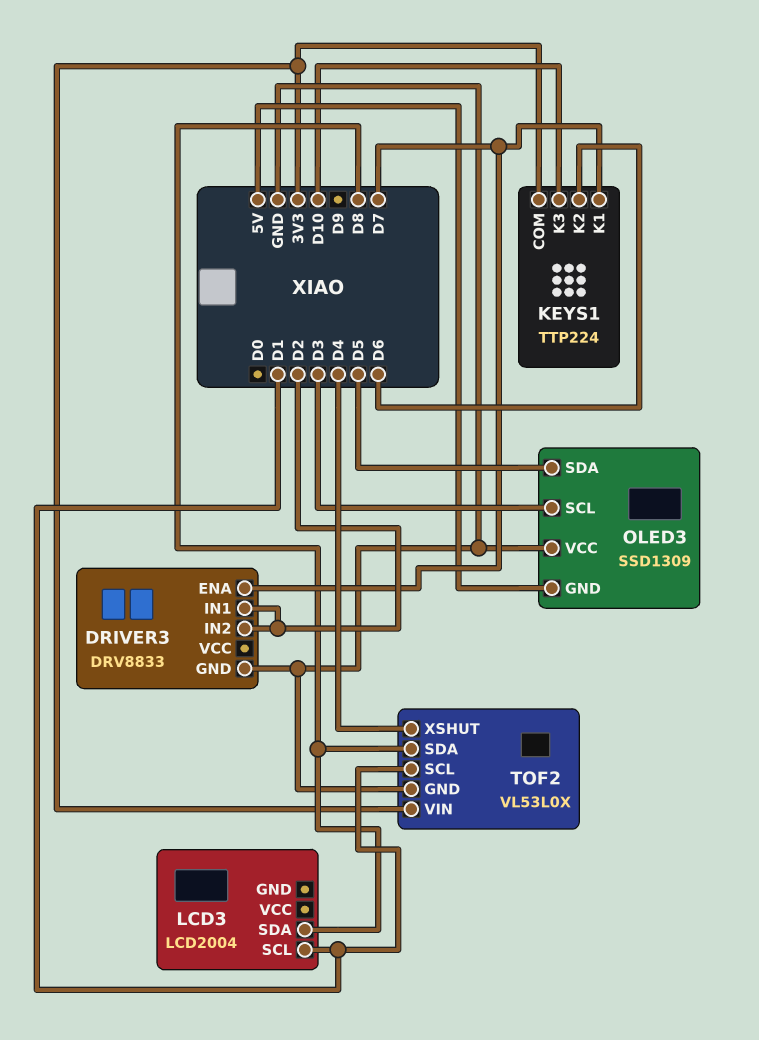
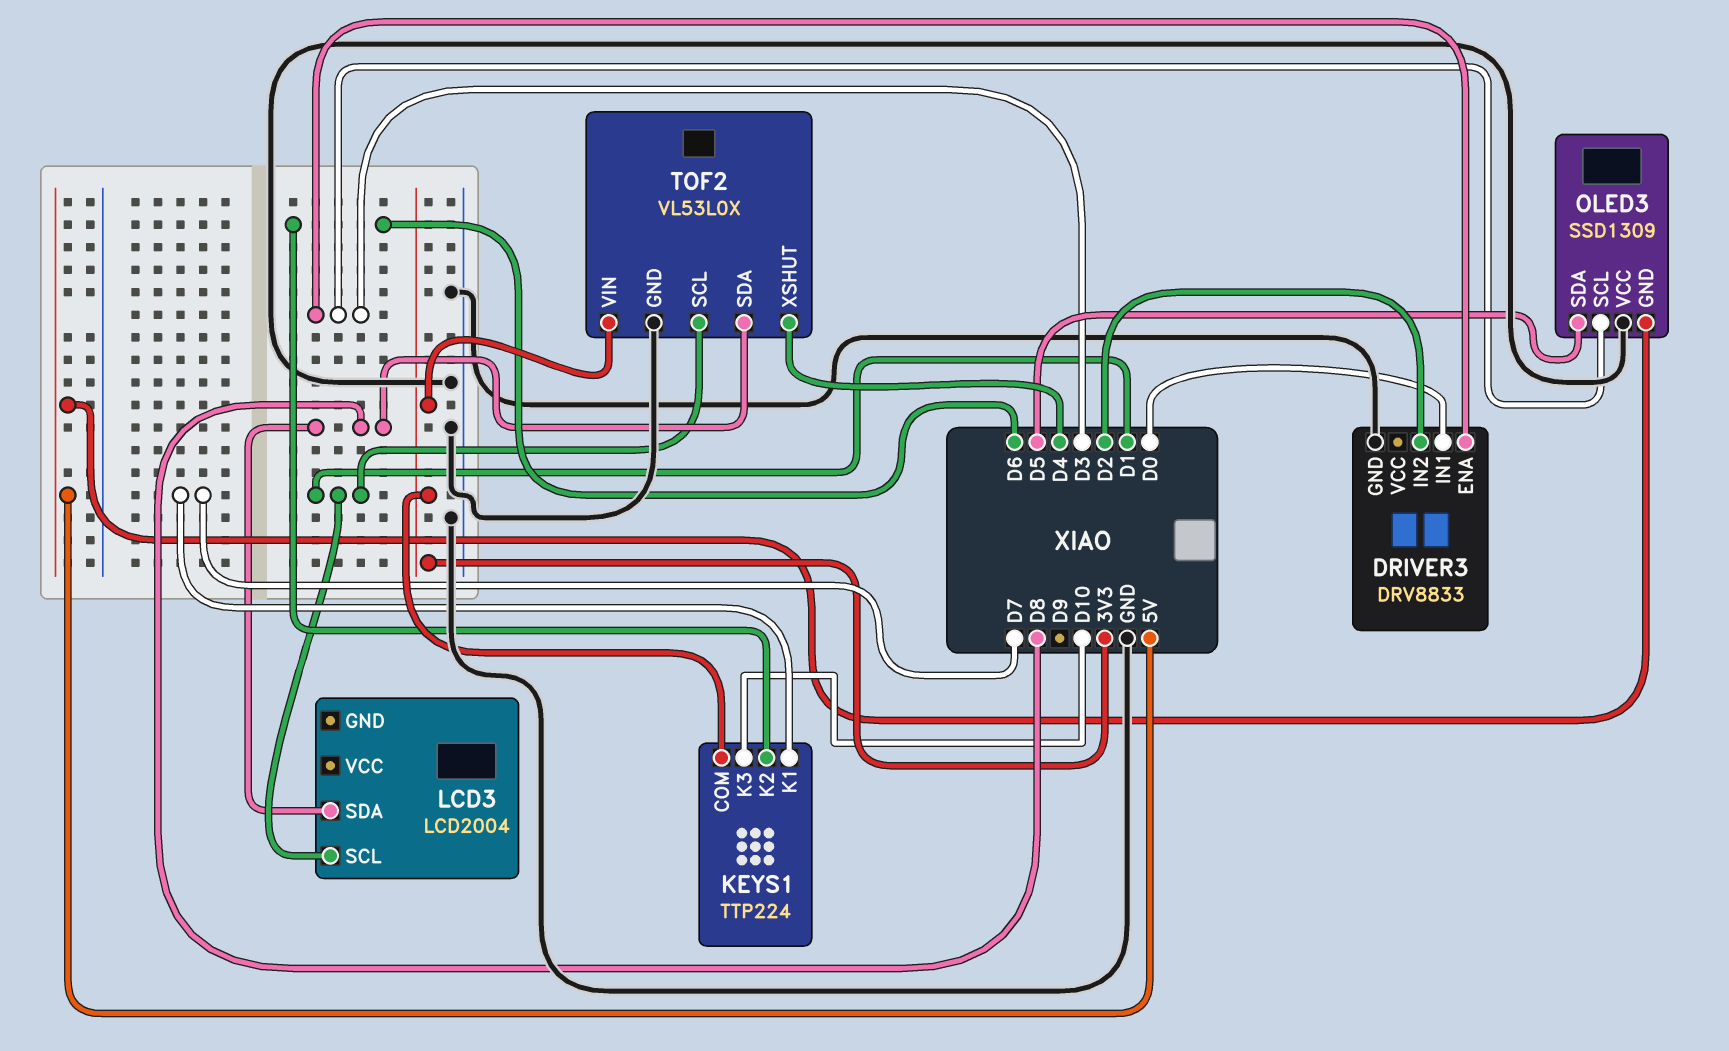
DRIVER3 pin ENA: D7 -> D3
DRIVER3 pin IN1: D2 -> D0

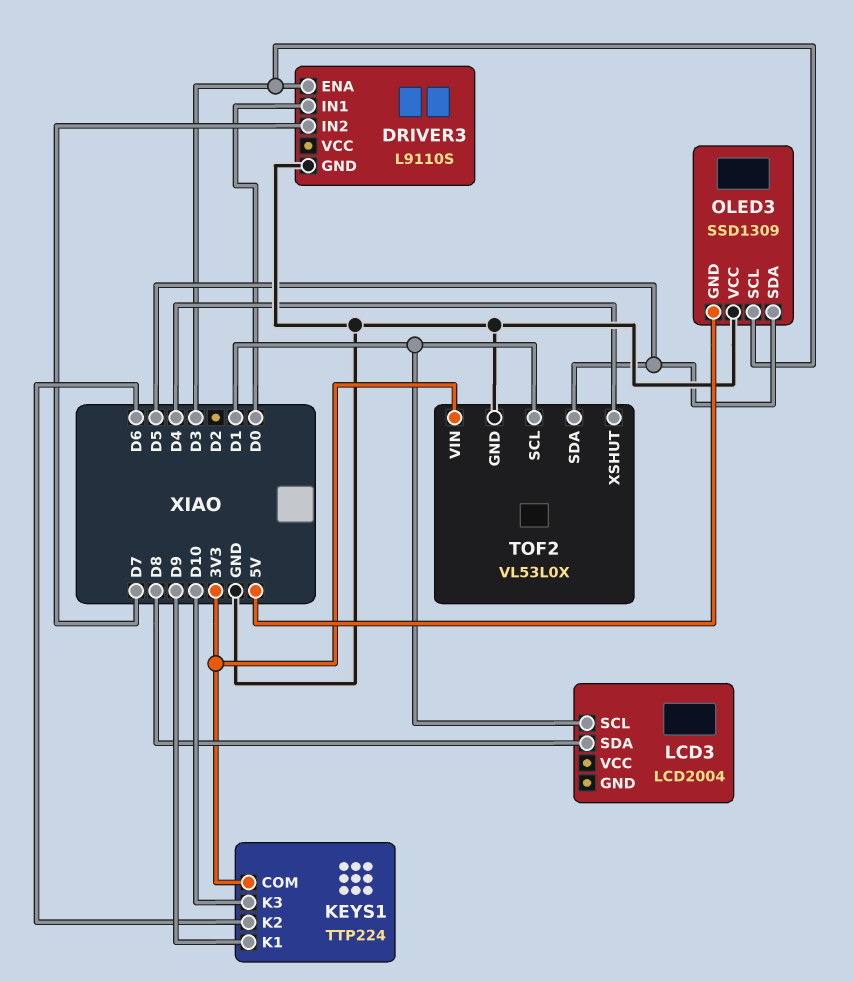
DRIVER3: DRV8833 -> L9110S
DRIVER3 pin IN2: D2 -> D7
KEYS1 pin K1: D7 -> D9
TOF2 pin SDA: D8 -> D5

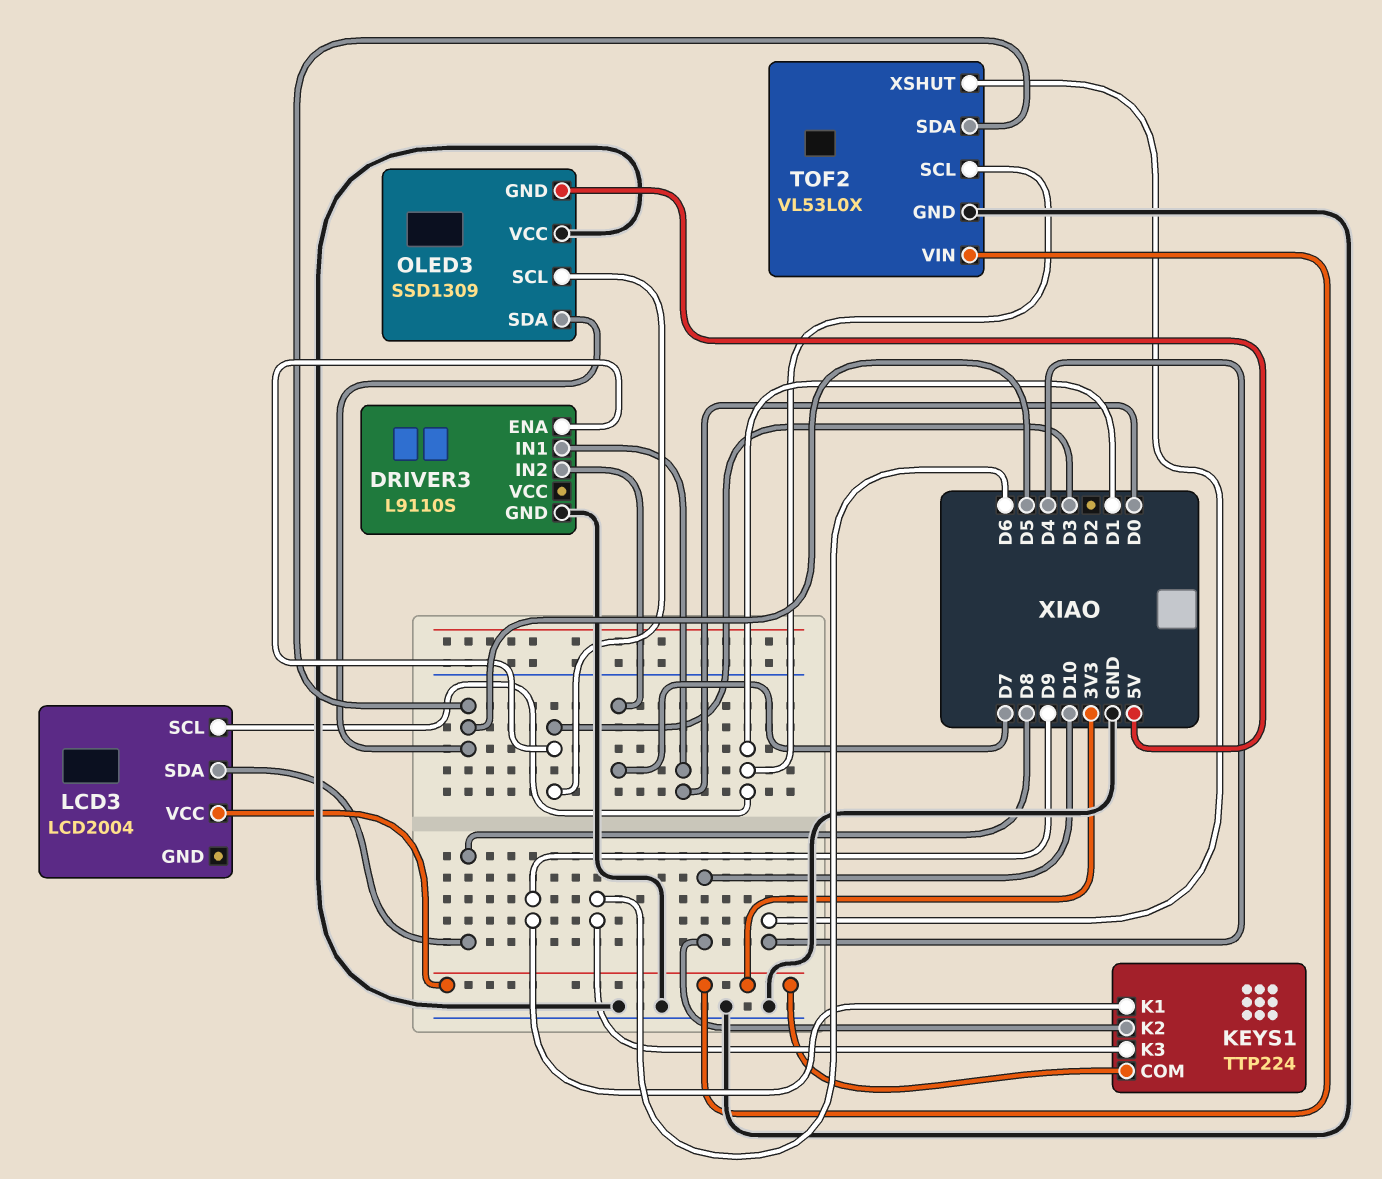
KEYS1 pin K2: D6 -> D10
KEYS1 pin K3: D10 -> D6
LCD3 pin VCC: none -> 3V3

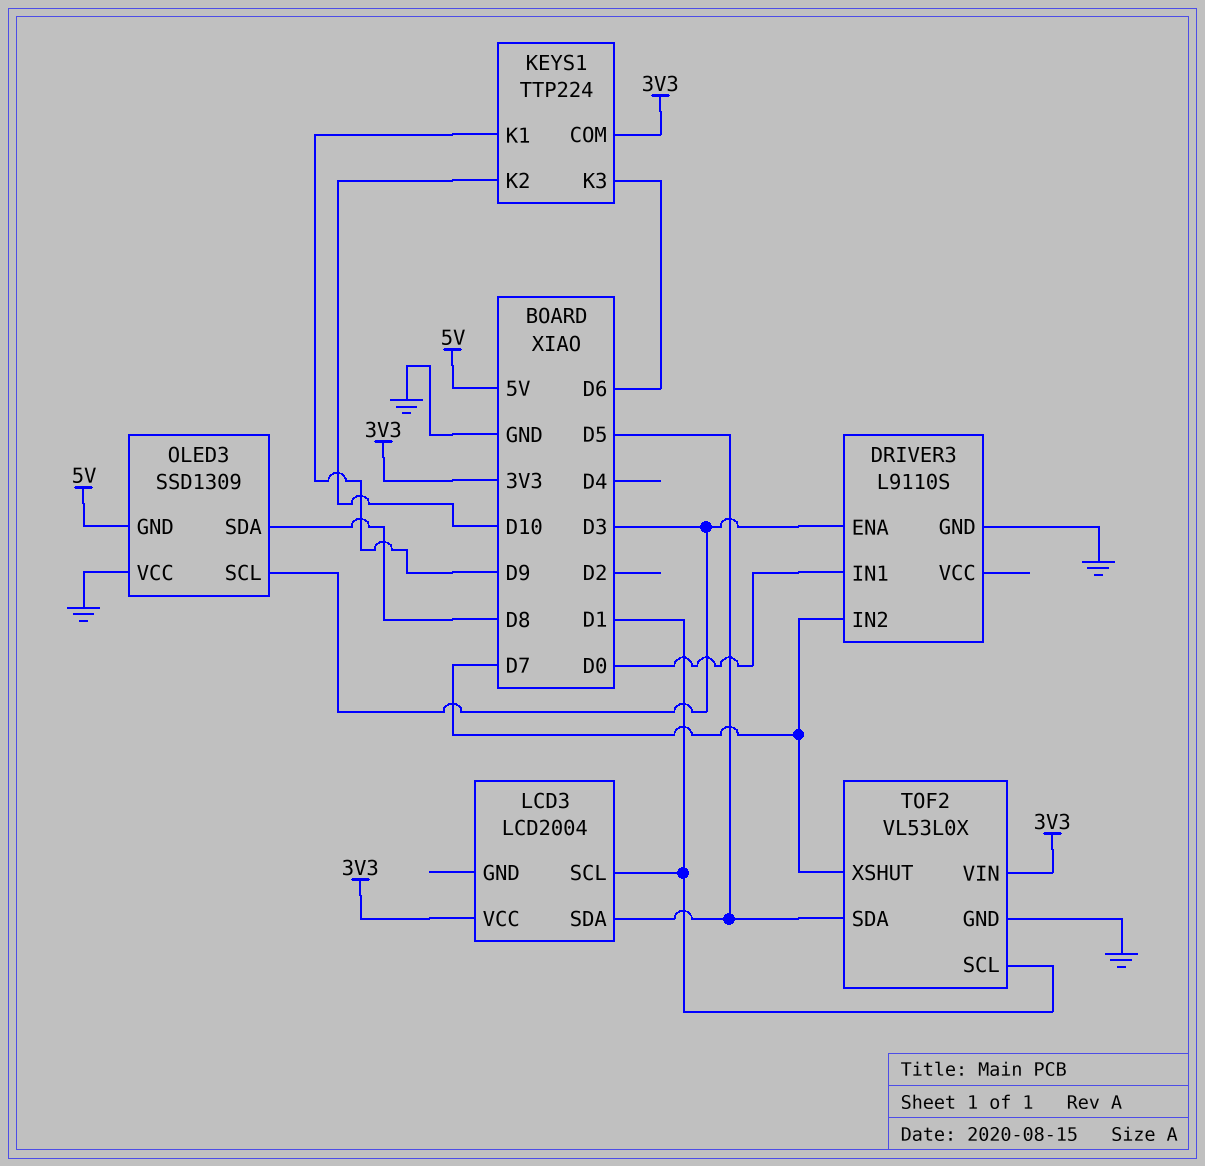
LCD3 pin SDA: D8 -> D5
OLED3 pin SDA: D5 -> D8
TOF2 pin XSHUT: D4 -> D7

